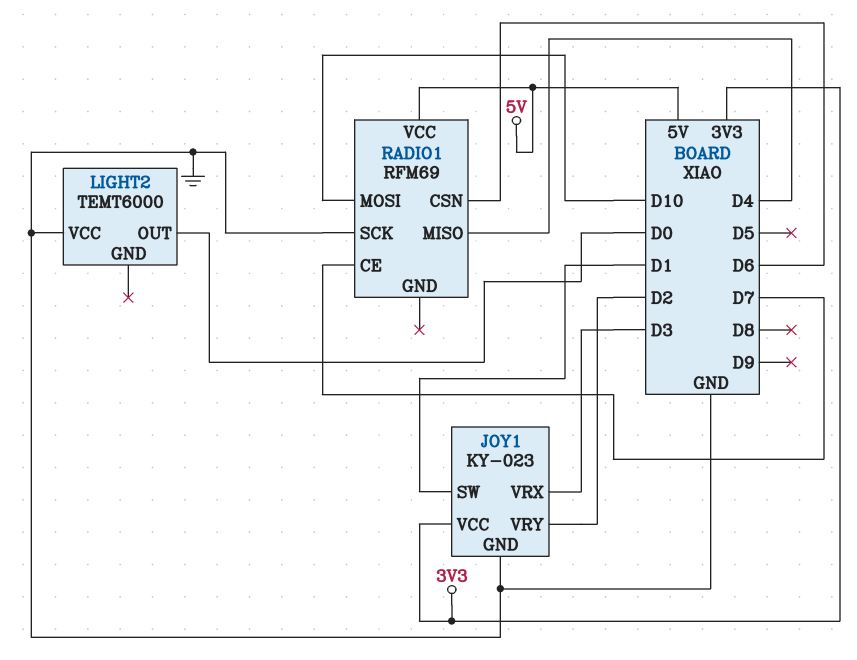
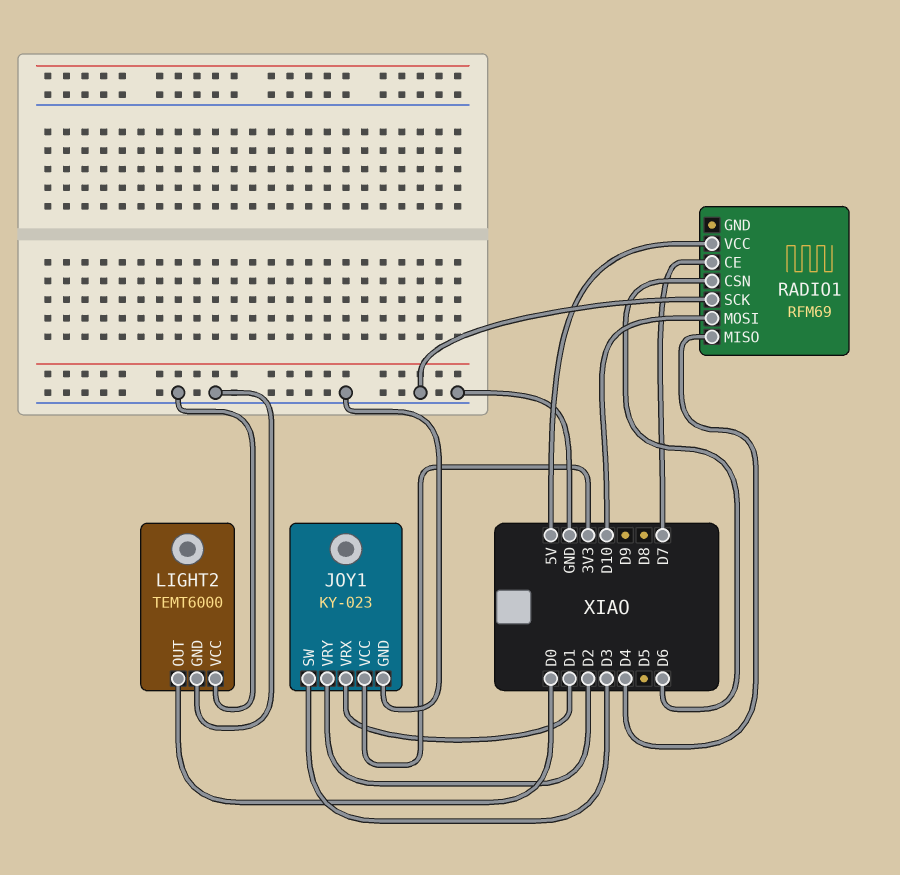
JOY1 pin SW: D1 -> D3
JOY1 pin VRX: D3 -> D1
LIGHT2 pin GND: none -> GND

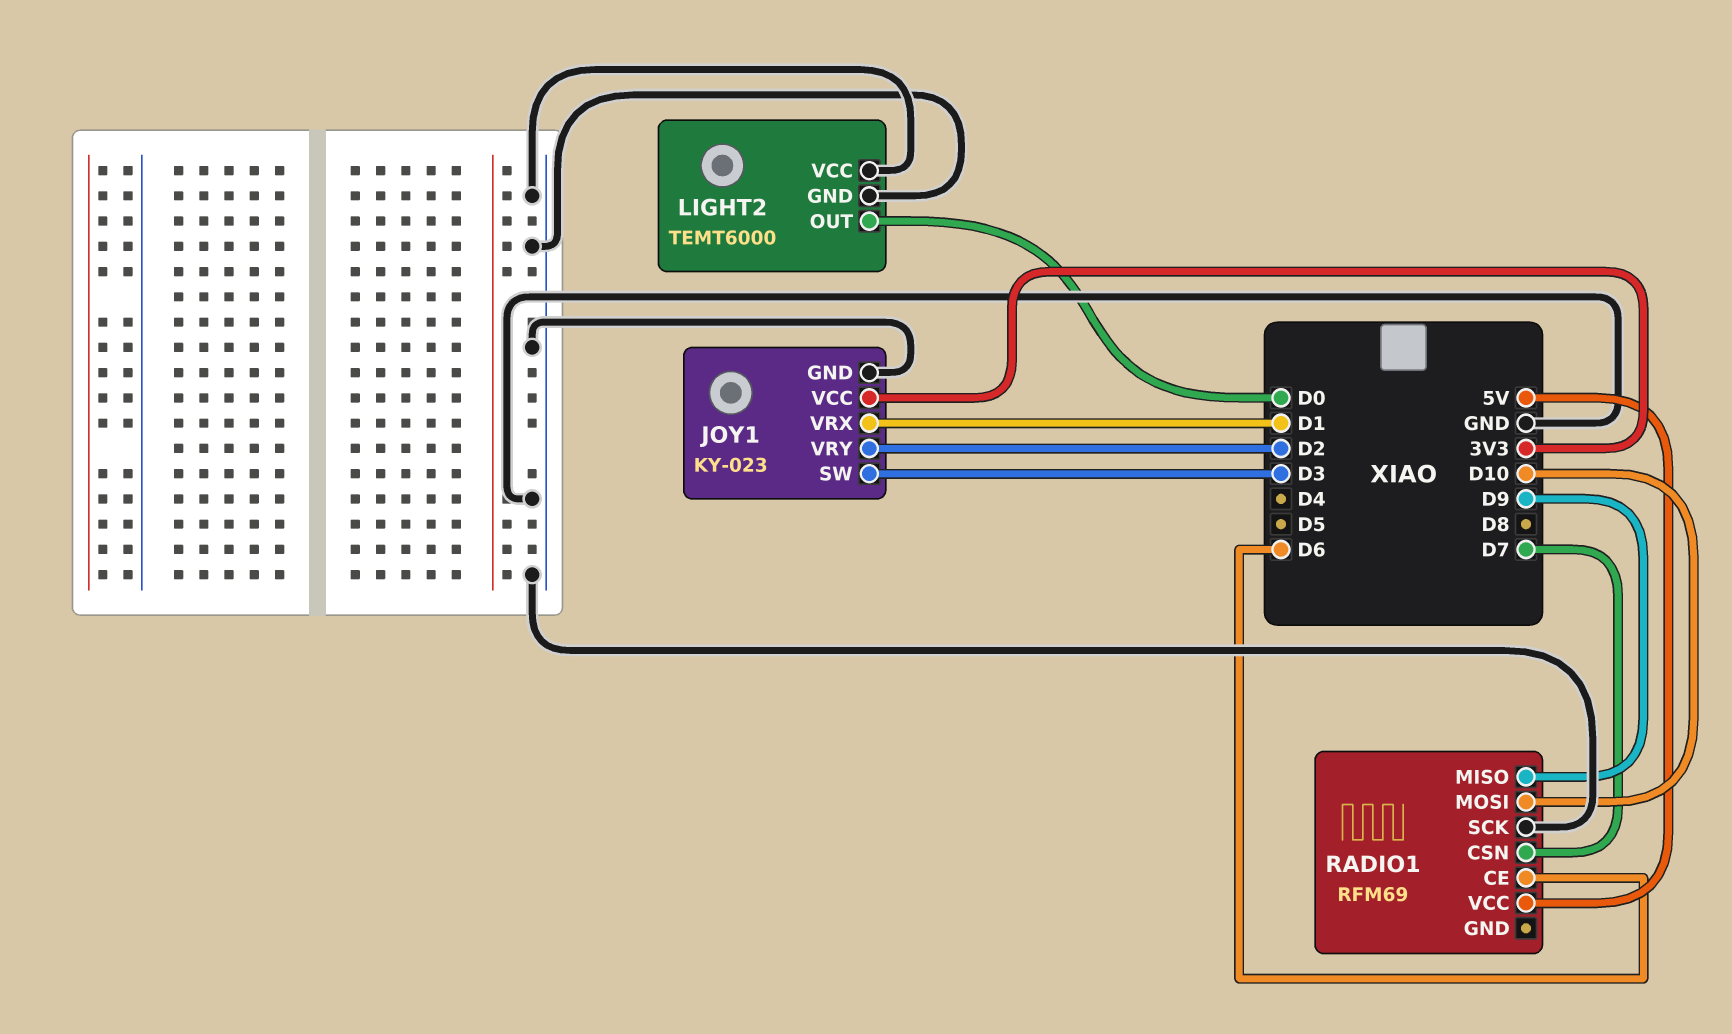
RADIO1 pin CE: D7 -> D6
RADIO1 pin CSN: D6 -> D7
RADIO1 pin MISO: D4 -> D9

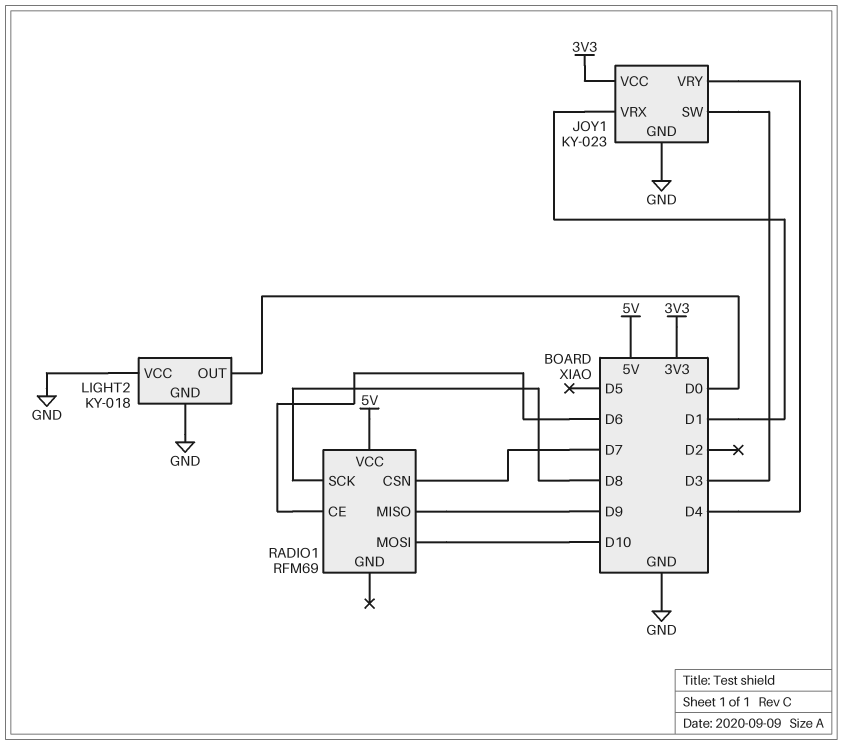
JOY1 pin VRY: D2 -> D4
LIGHT2: TEMT6000 -> KY-018
RADIO1 pin SCK: GND -> D8

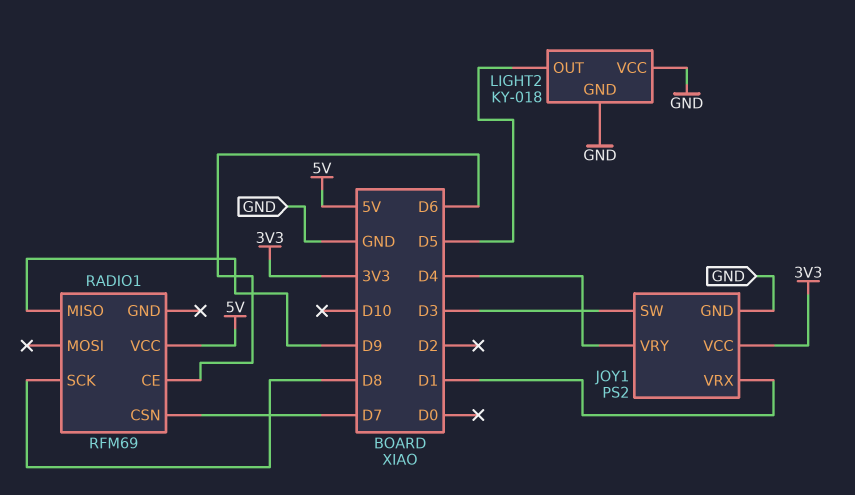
JOY1: KY-023 -> PS2
LIGHT2 pin OUT: D0 -> D5
RADIO1 pin MOSI: D10 -> none

